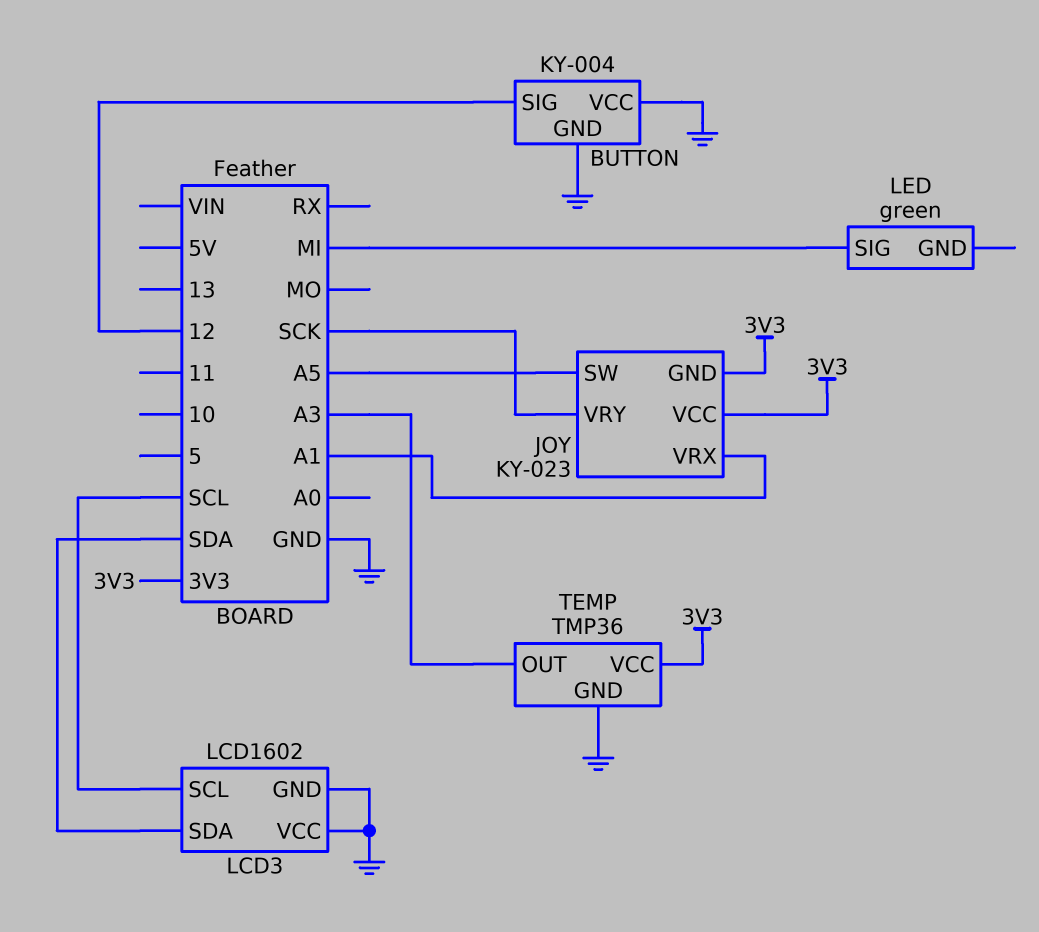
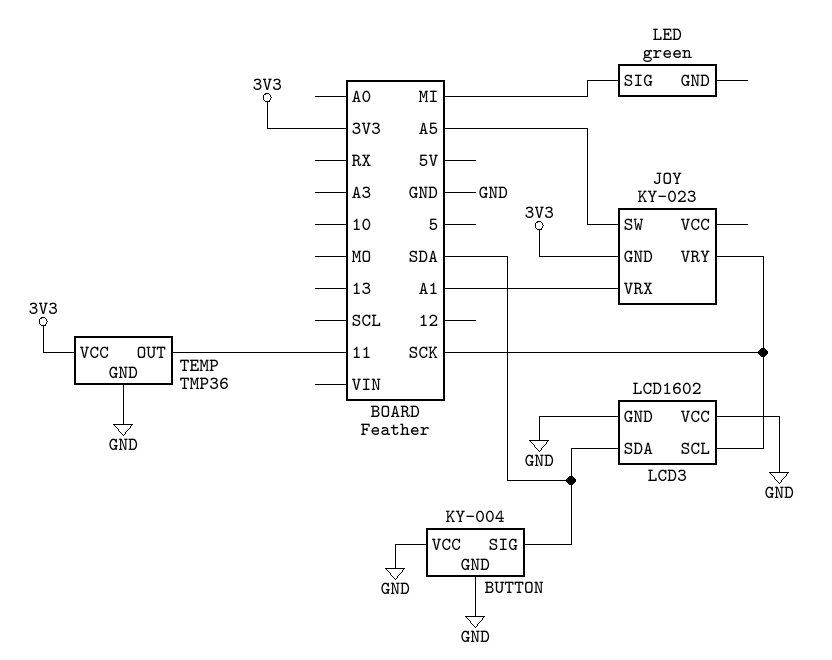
BUTTON pin SIG: 12 -> SDA
JOY pin VCC: 3V3 -> none
LCD3 pin SCL: SCL -> SCK
TEMP pin OUT: A3 -> 11

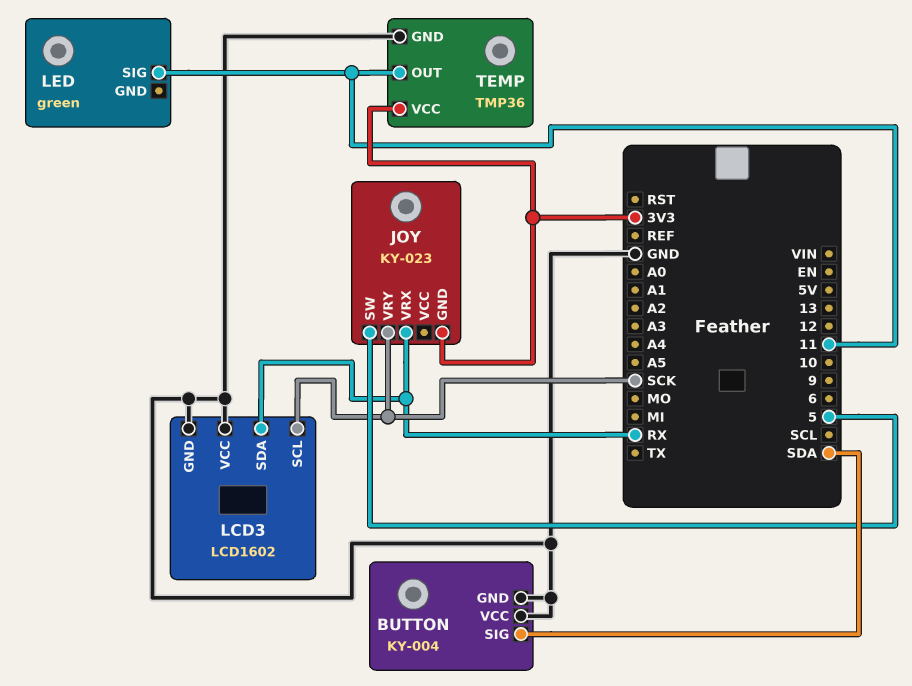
JOY pin SW: A5 -> 5
JOY pin VRX: A1 -> RX
LCD3 pin SDA: SDA -> RX
LED pin SIG: MI -> 11

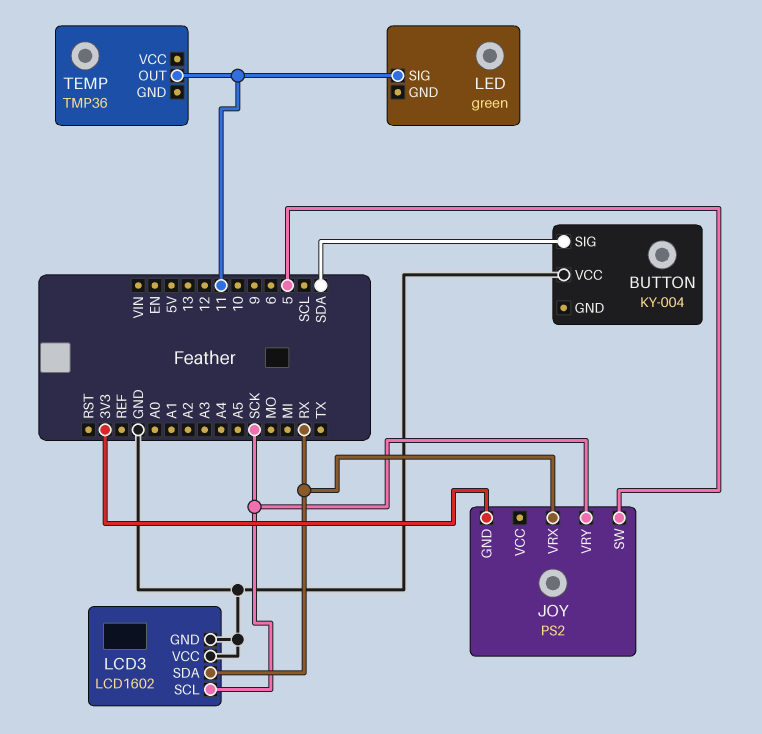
BUTTON pin GND: GND -> none
JOY: KY-023 -> PS2
TEMP pin GND: GND -> none
TEMP pin VCC: 3V3 -> none

